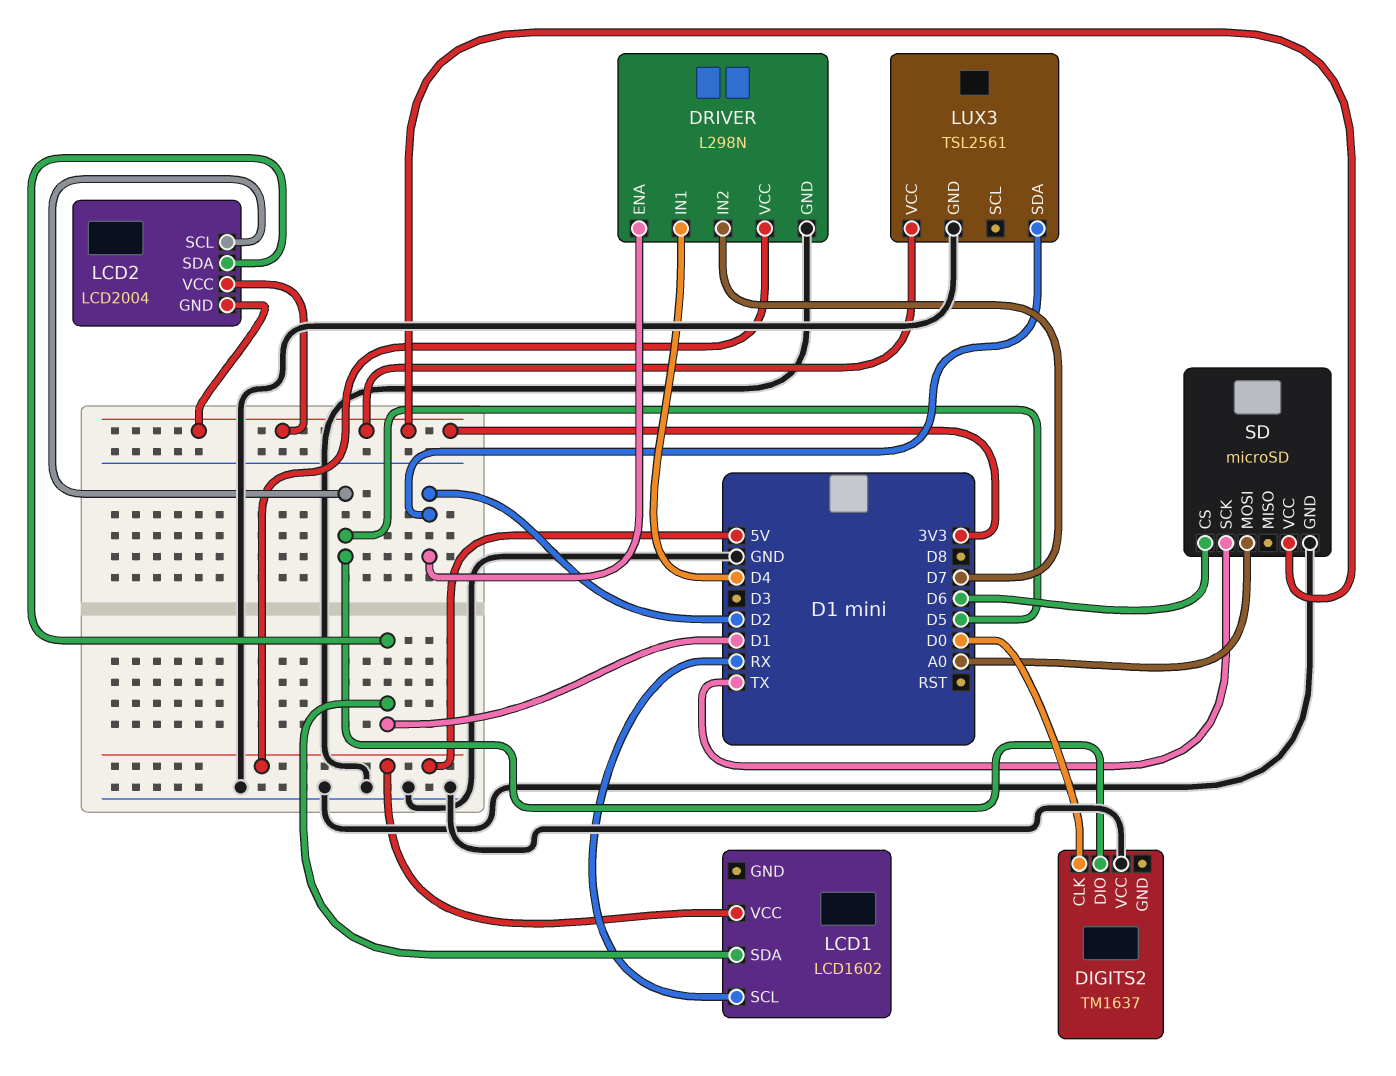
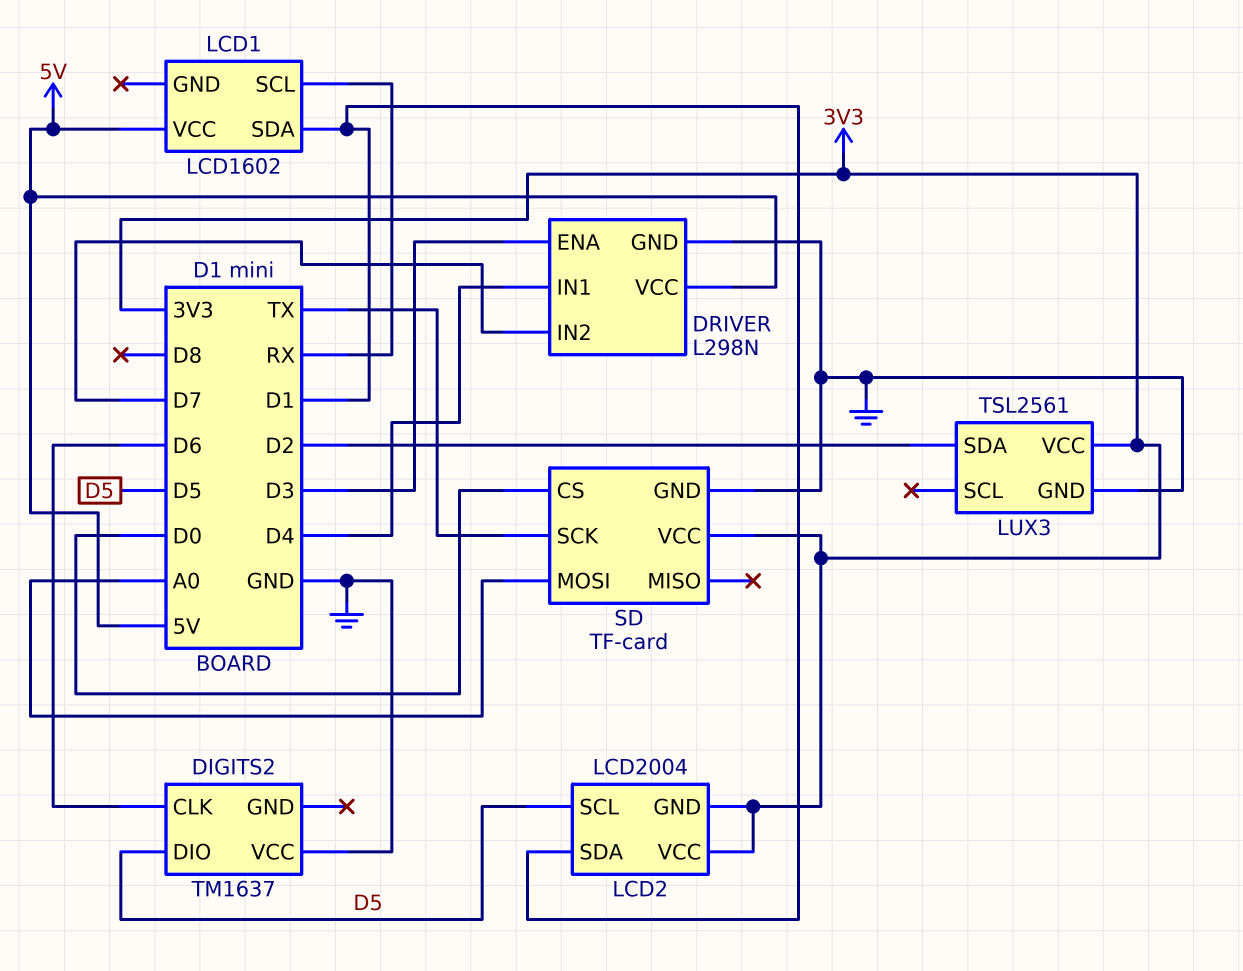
DIGITS2 pin CLK: D0 -> D6
DRIVER pin ENA: D2 -> D3
SD: microSD -> TF-card
SD pin CS: D6 -> D0

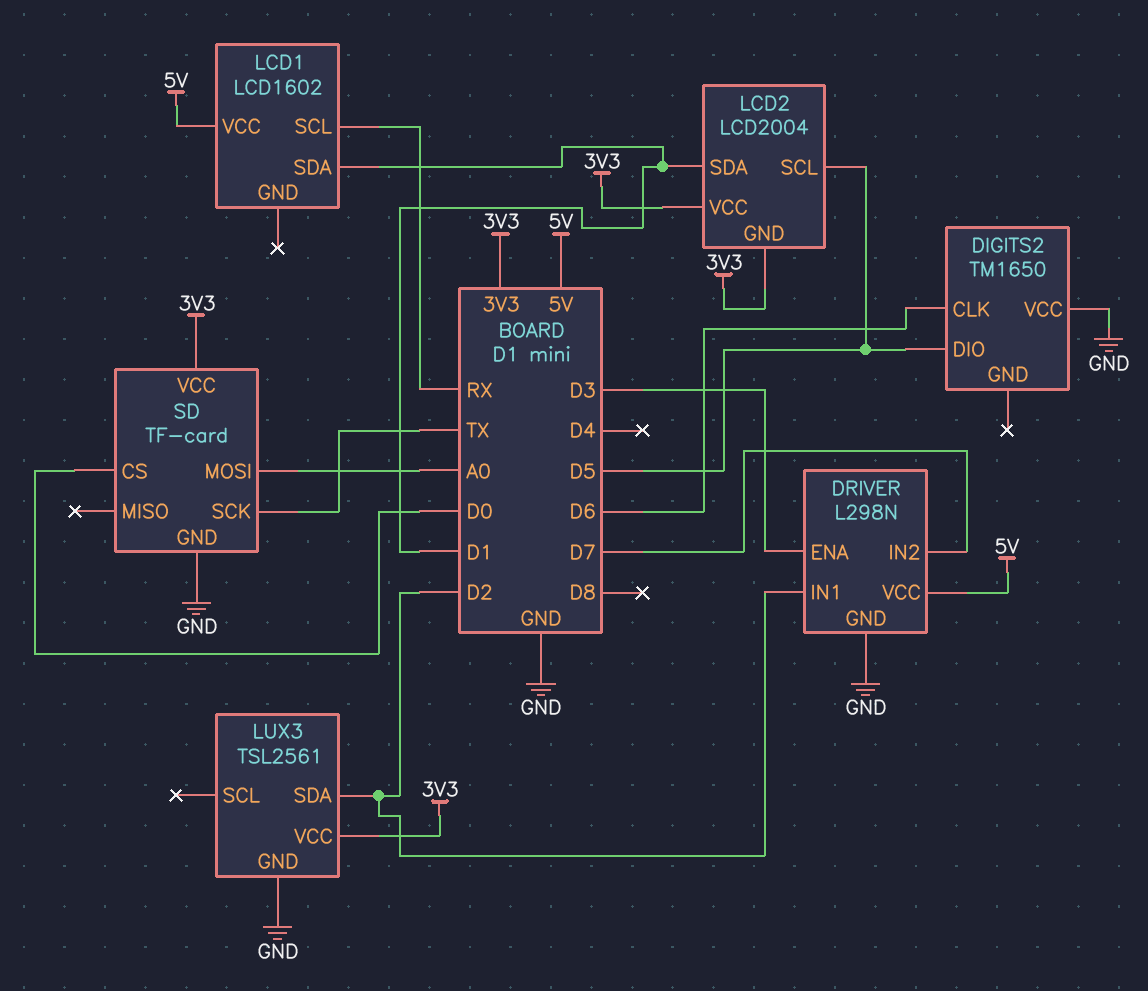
DIGITS2: TM1637 -> TM1650
DRIVER pin IN1: D4 -> D2

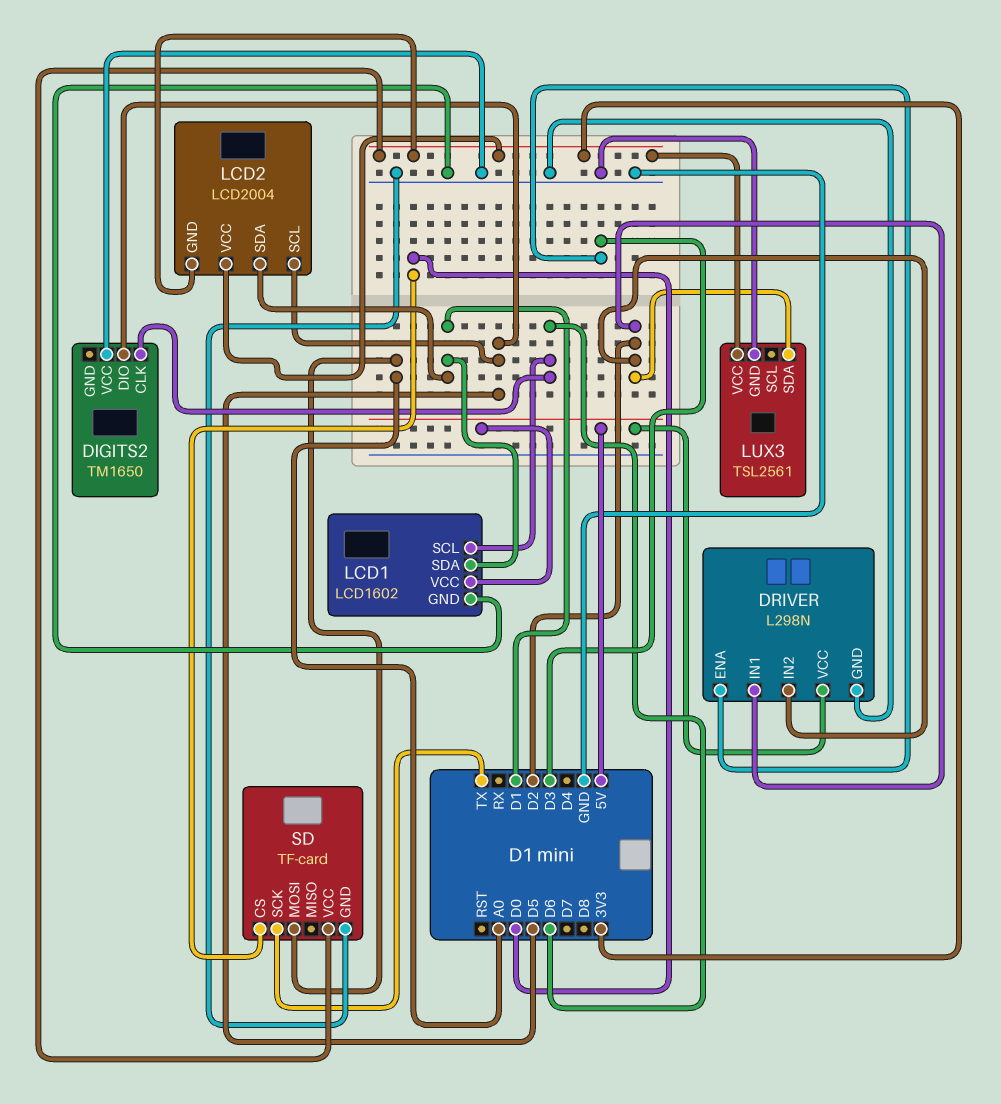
DRIVER pin IN2: D7 -> D2
LCD1 pin GND: none -> GND
LCD1 pin SCL: RX -> D6

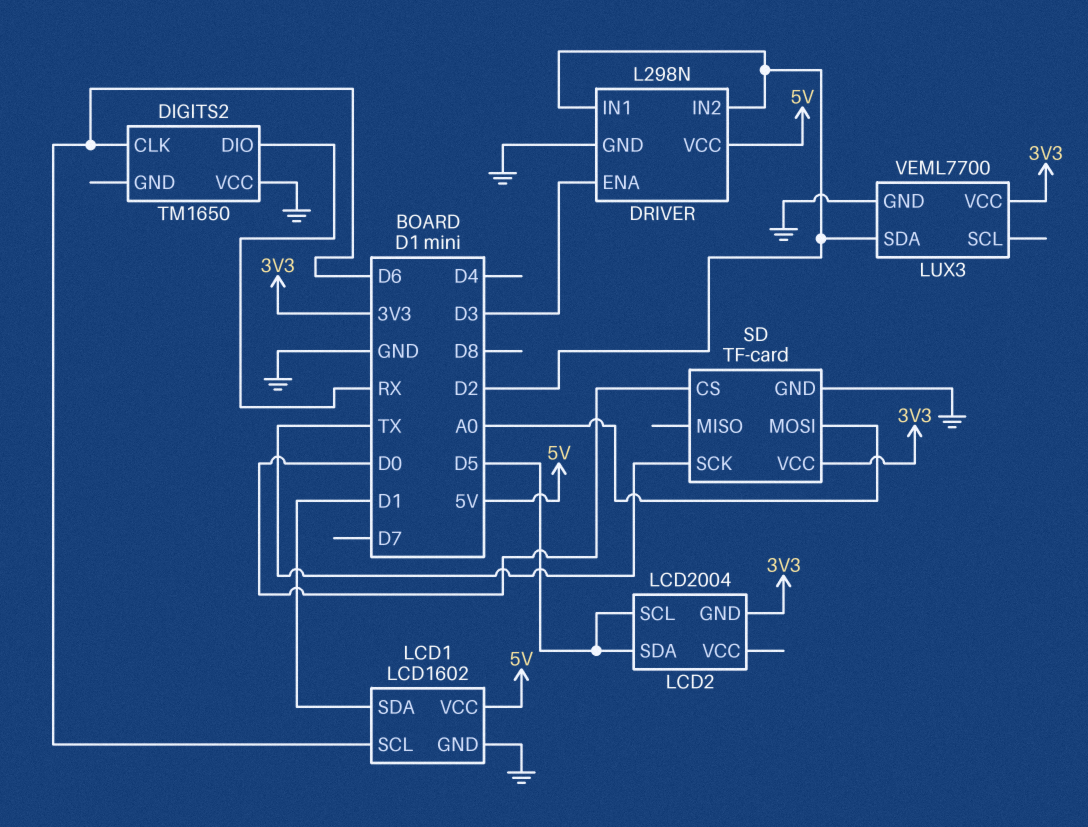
DIGITS2 pin DIO: D5 -> RX
LCD2 pin SDA: D1 -> D5
LCD2 pin VCC: 3V3 -> none
LUX3: TSL2561 -> VEML7700

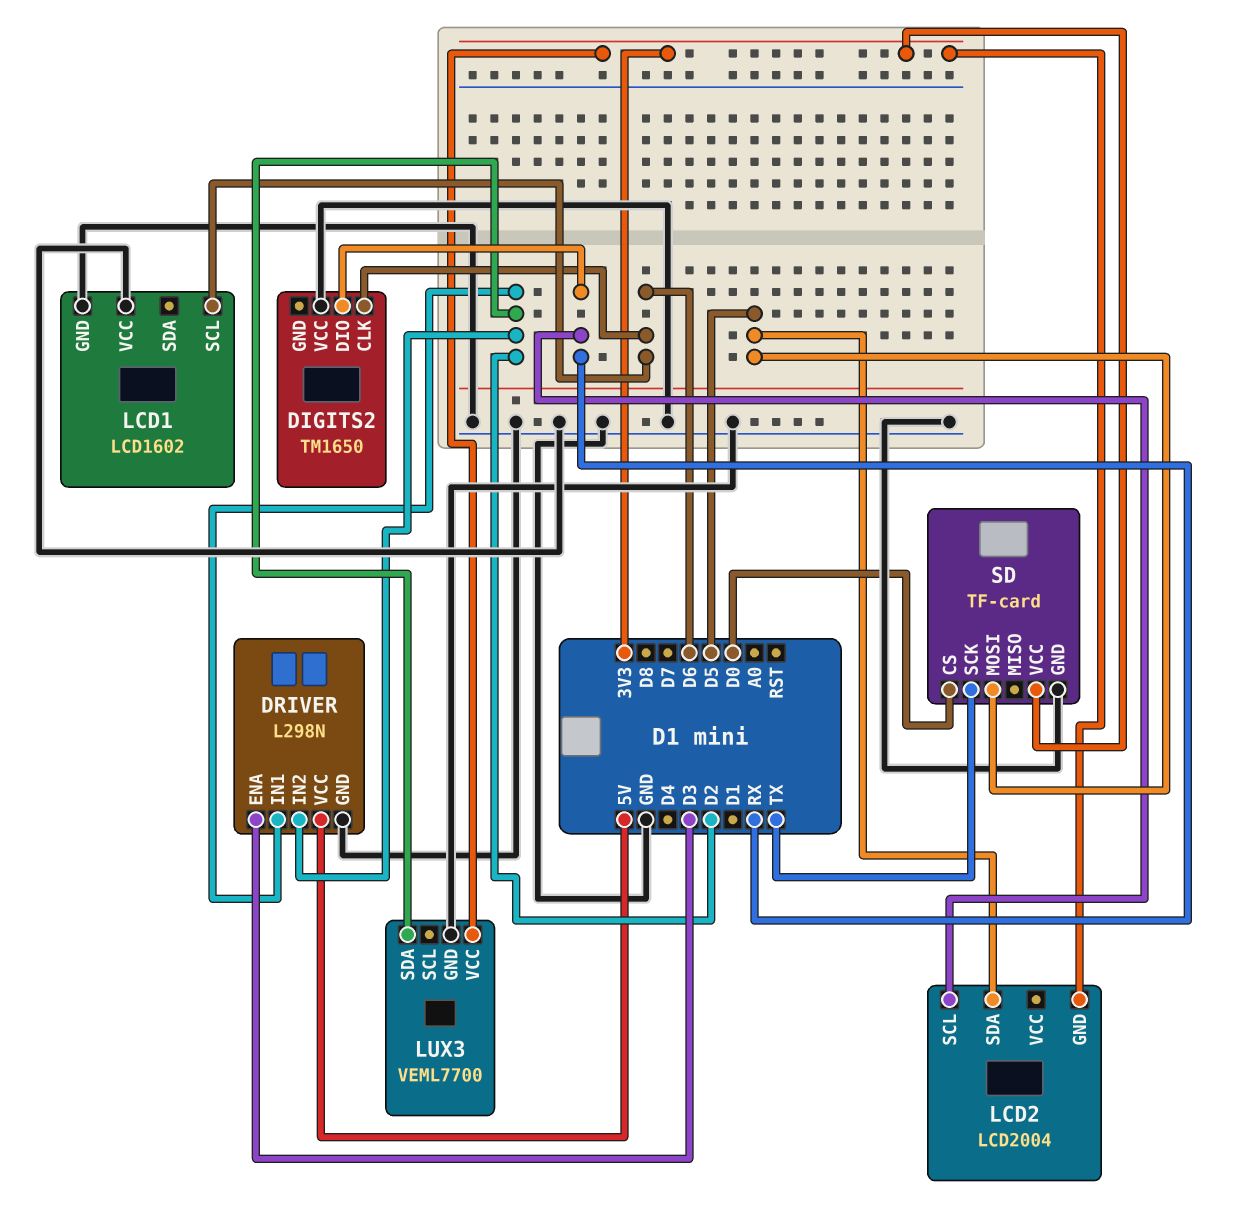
LCD1 pin SDA: D1 -> none
LCD1 pin VCC: 5V -> GND
LCD2 pin SCL: D5 -> RX
SD pin MOSI: A0 -> D5

